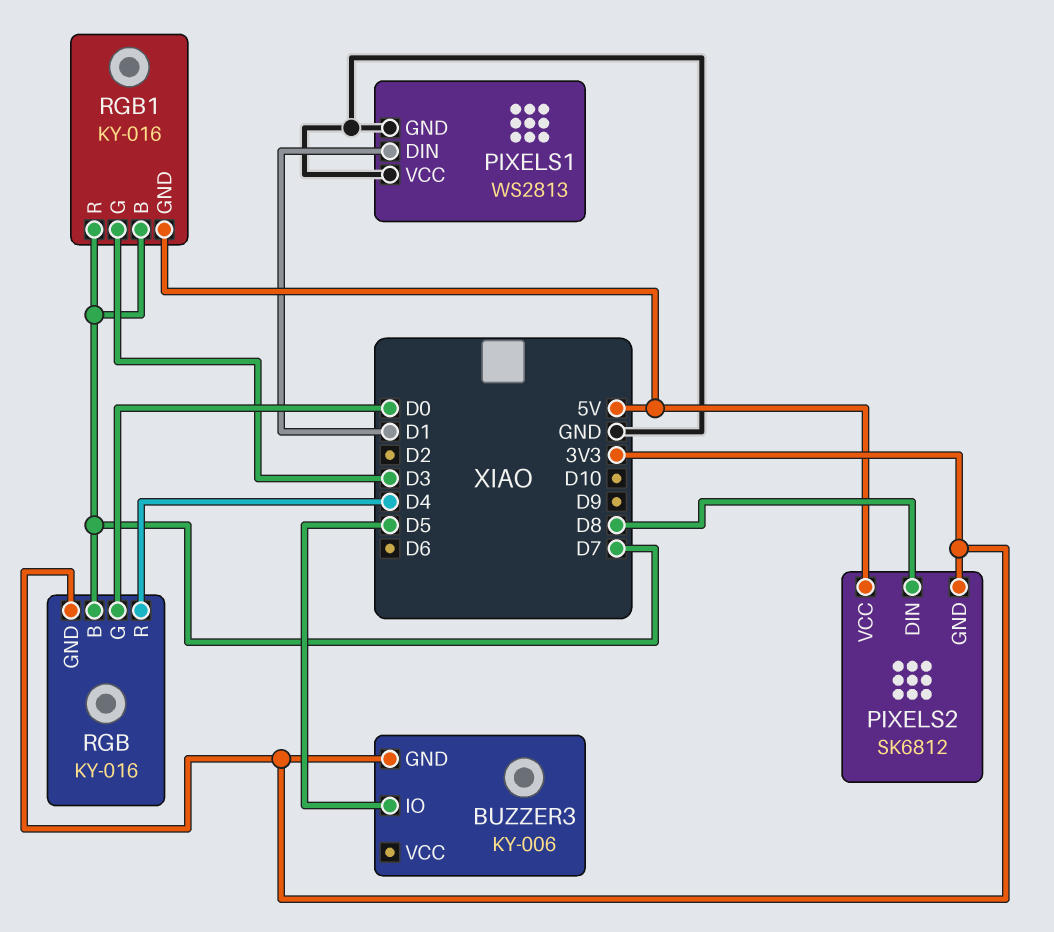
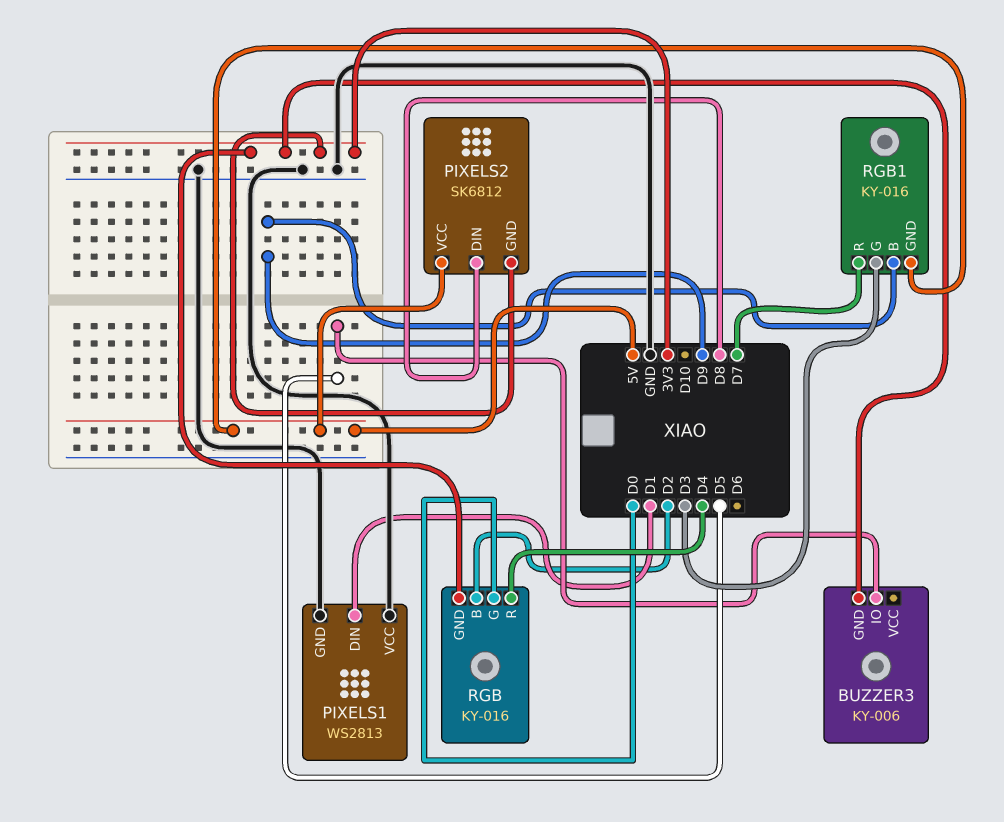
RGB pin B: D7 -> D2
RGB1 pin B: D7 -> D9

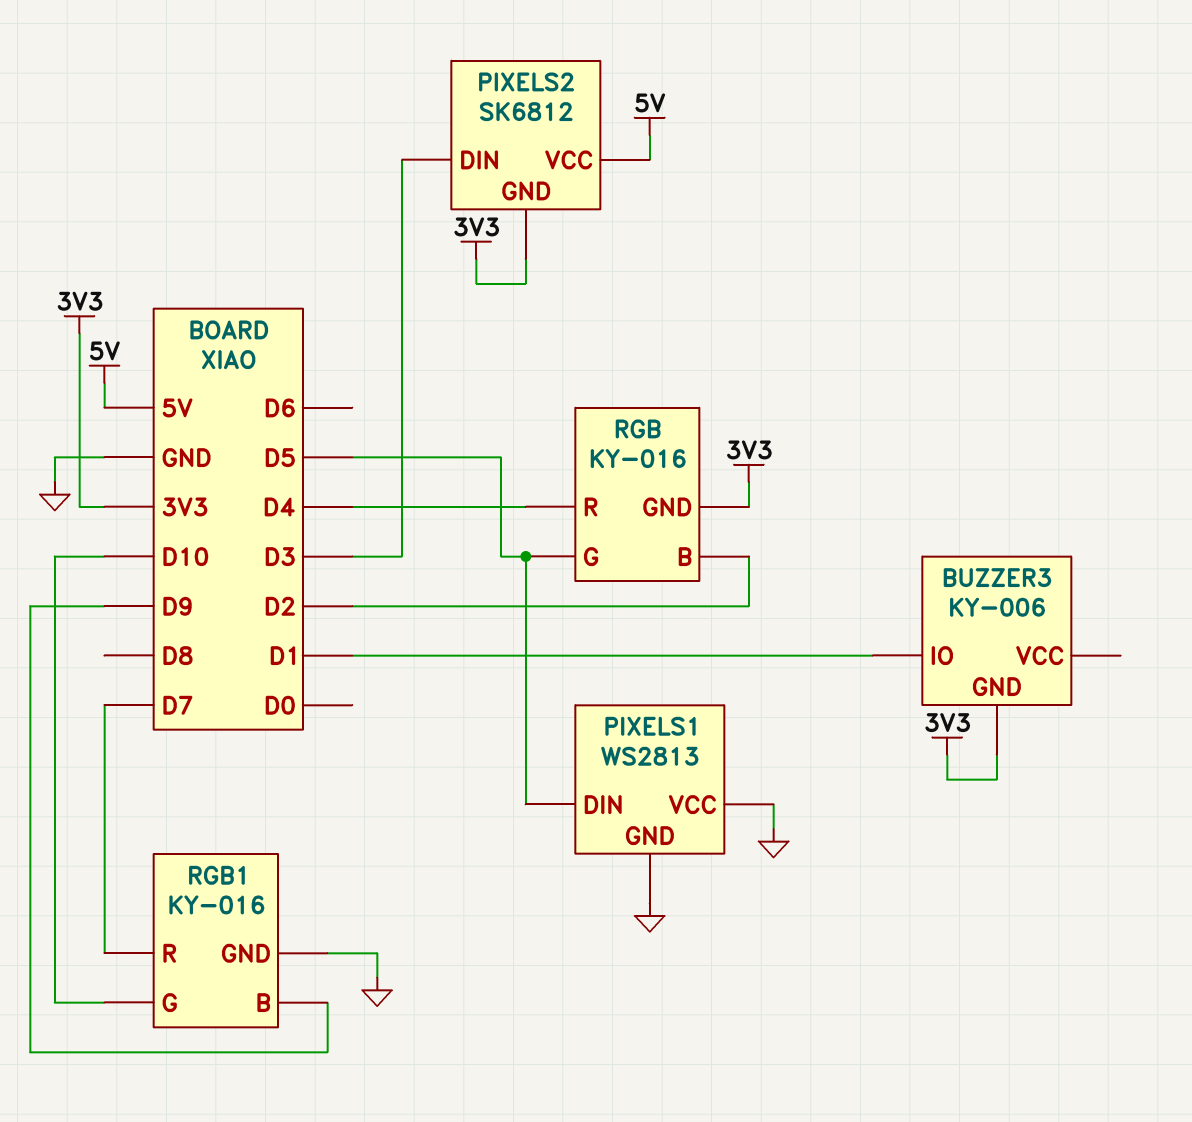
BUZZER3 pin IO: D5 -> D1
PIXELS1 pin DIN: D1 -> D5
PIXELS2 pin DIN: D8 -> D3
RGB pin G: D0 -> D5
RGB1 pin G: D3 -> D10
RGB1 pin GND: 5V -> GND

